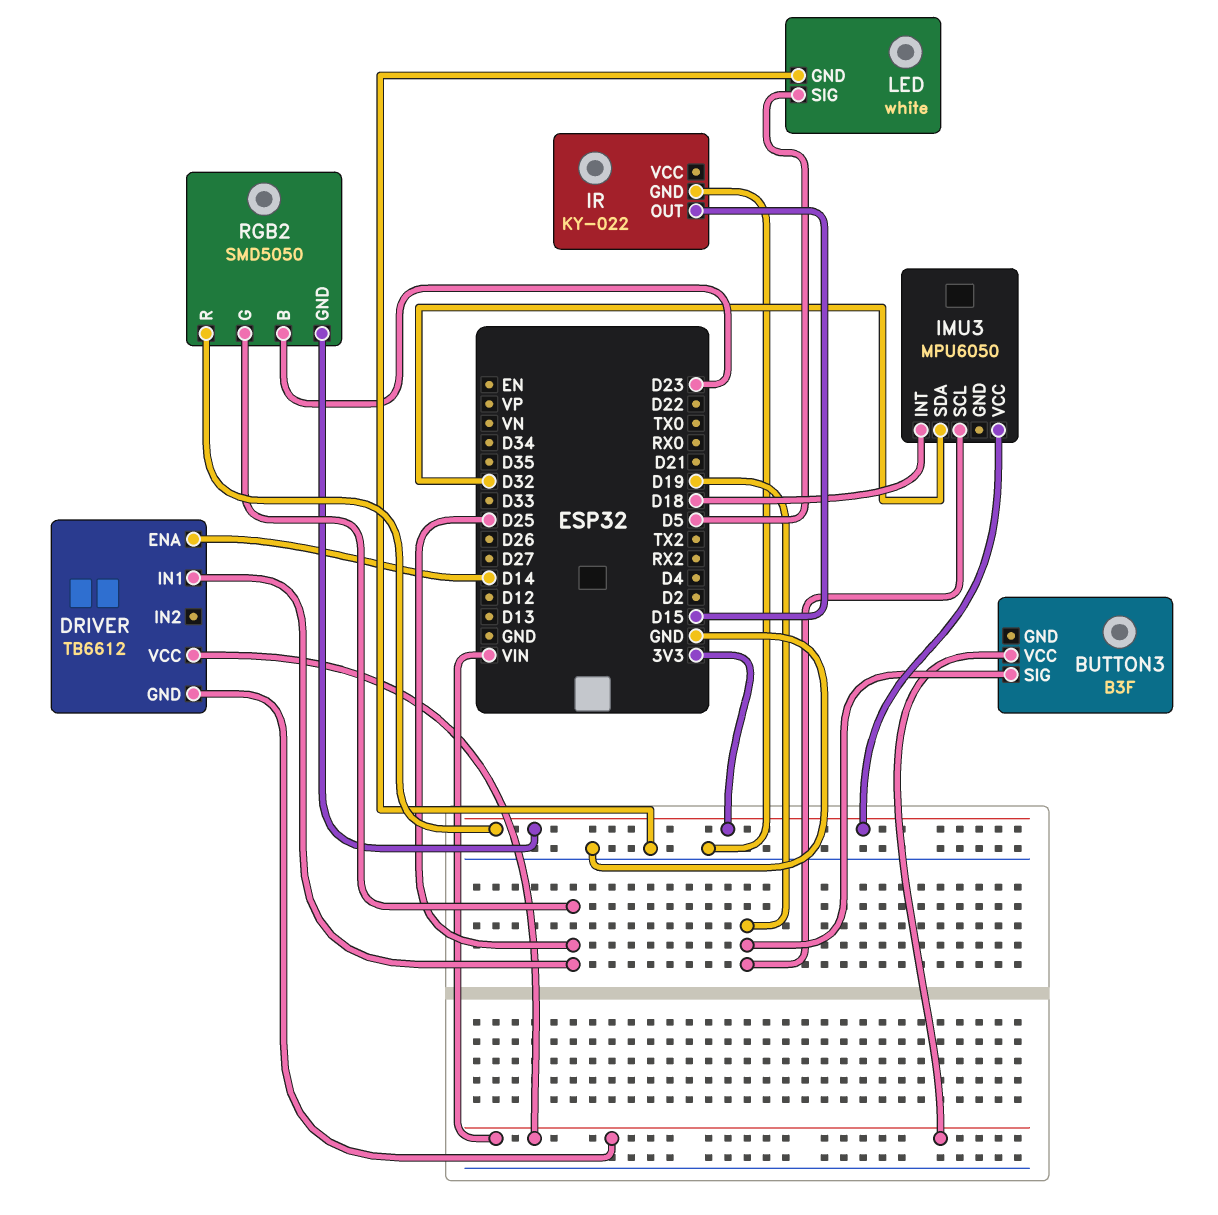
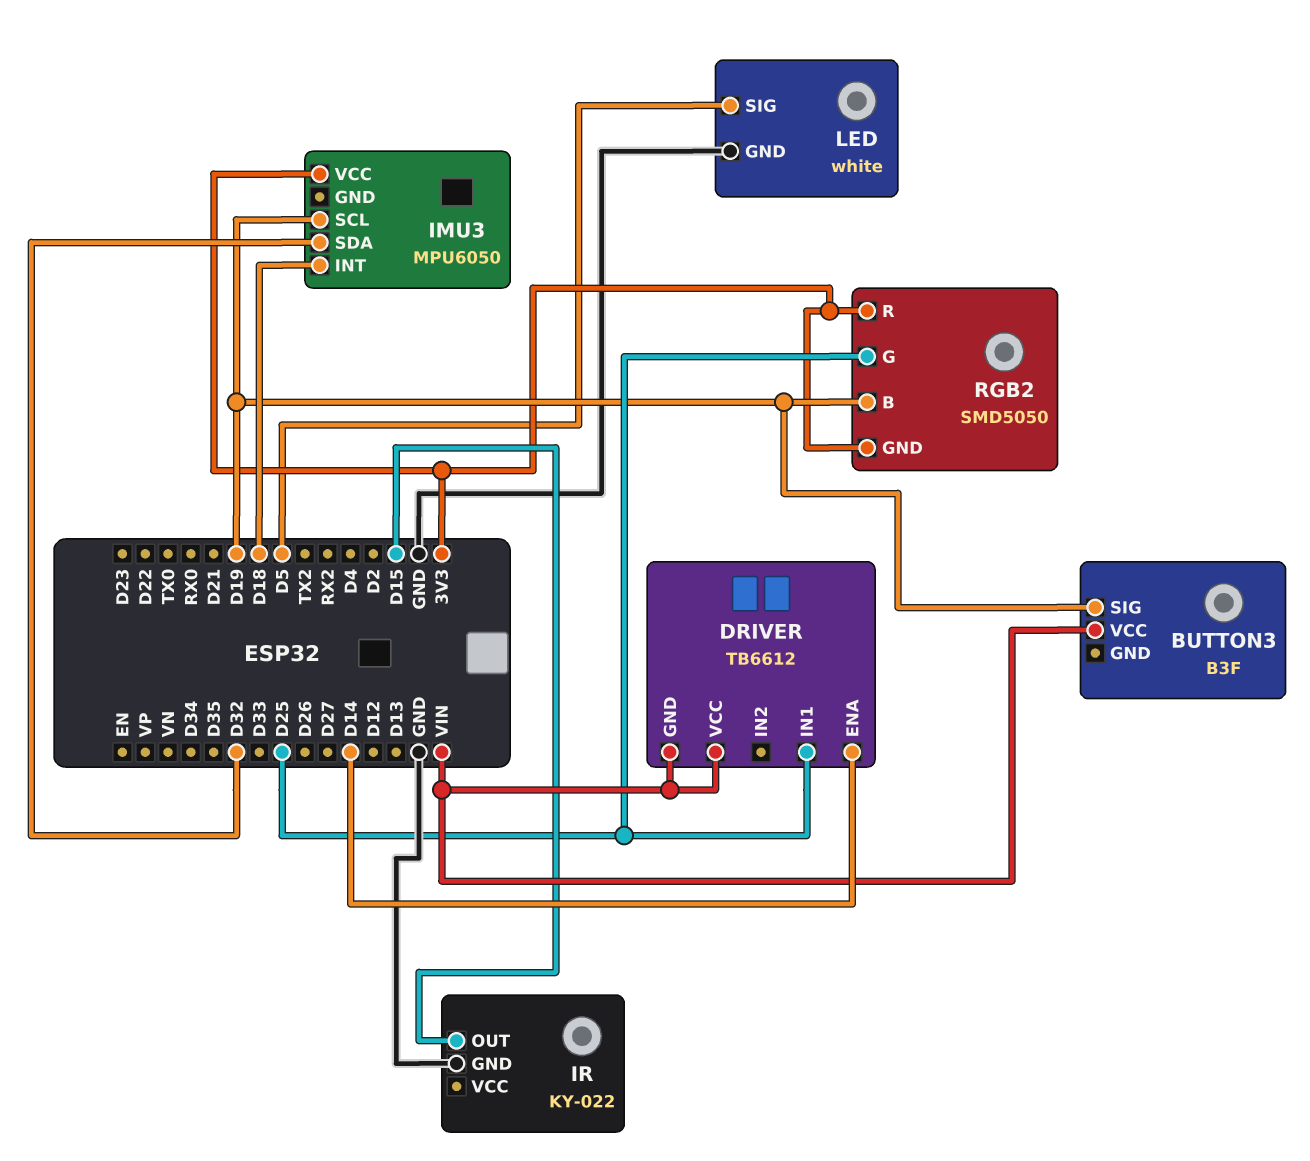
RGB2 pin B: D23 -> D19

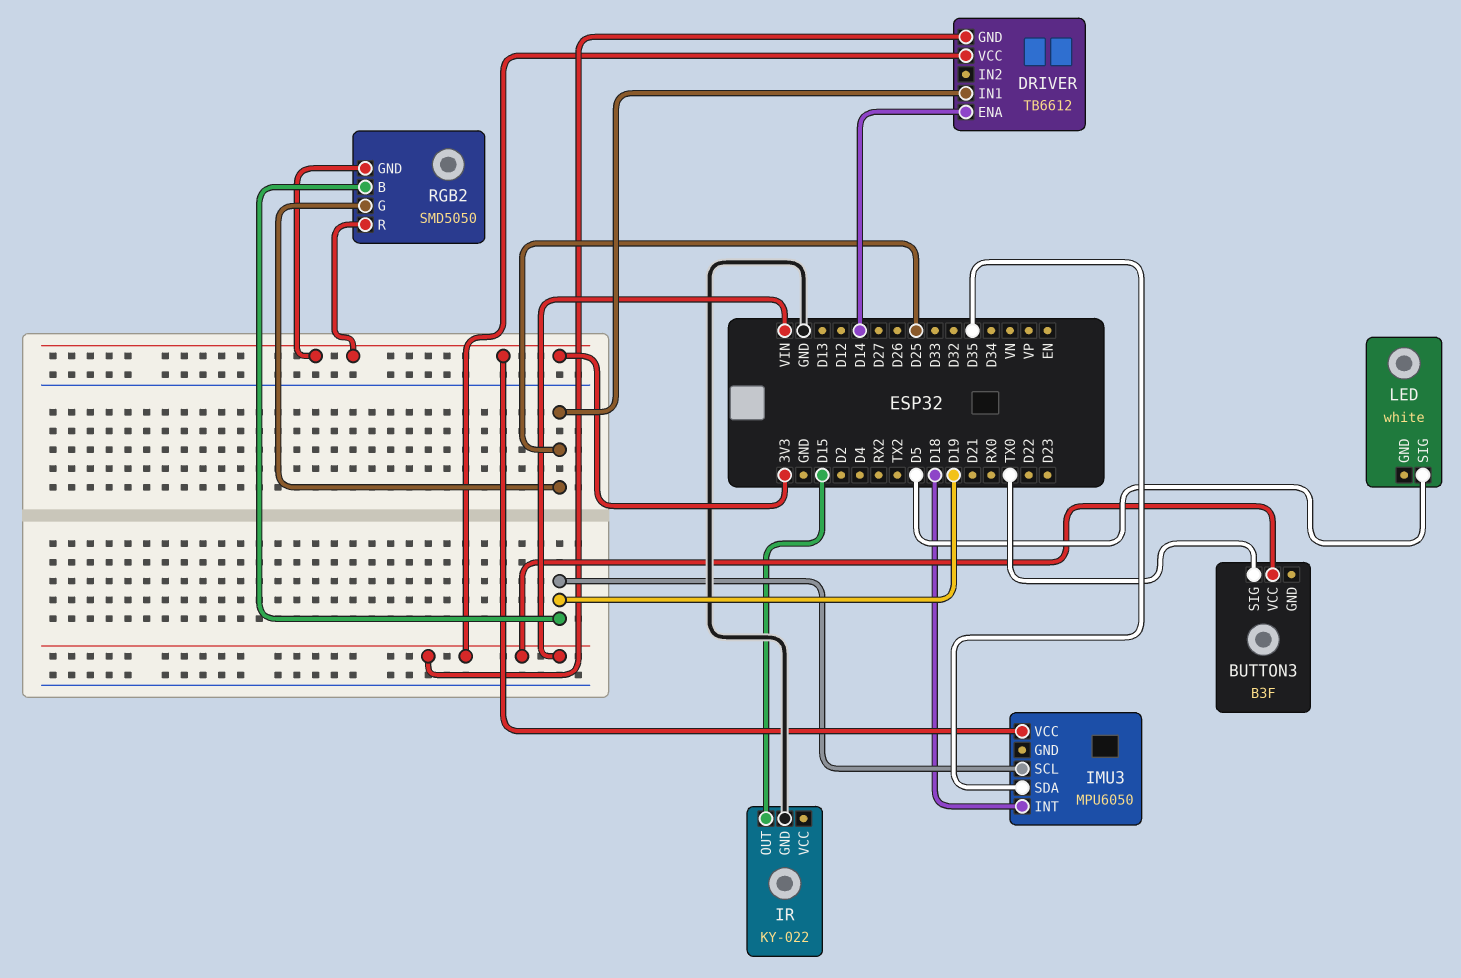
BUTTON3 pin SIG: D19 -> TX0
IMU3 pin SDA: D32 -> D35
LED pin GND: GND -> none

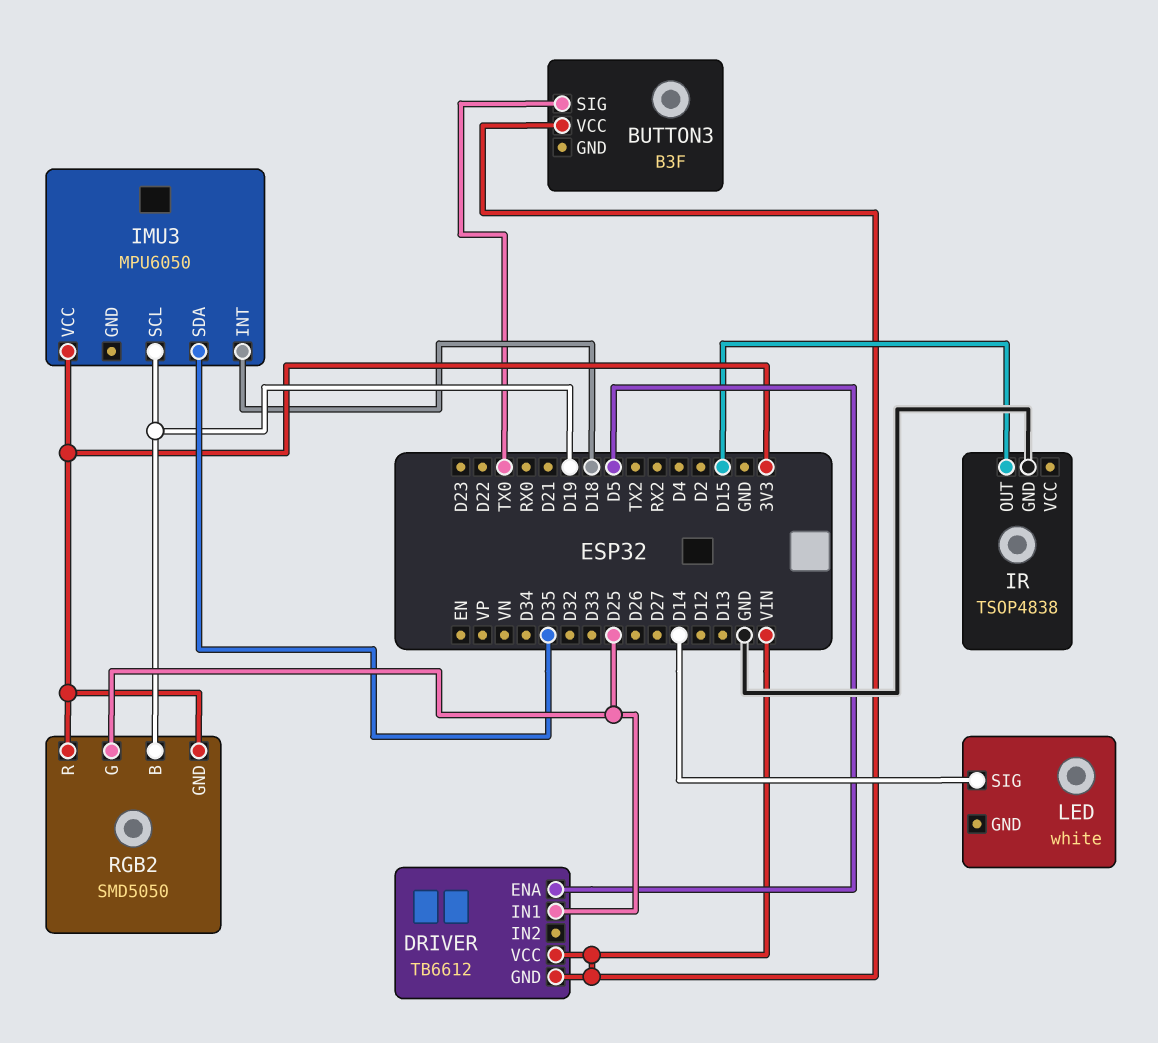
DRIVER pin ENA: D14 -> D5
IR: KY-022 -> TSOP4838
LED pin SIG: D5 -> D14

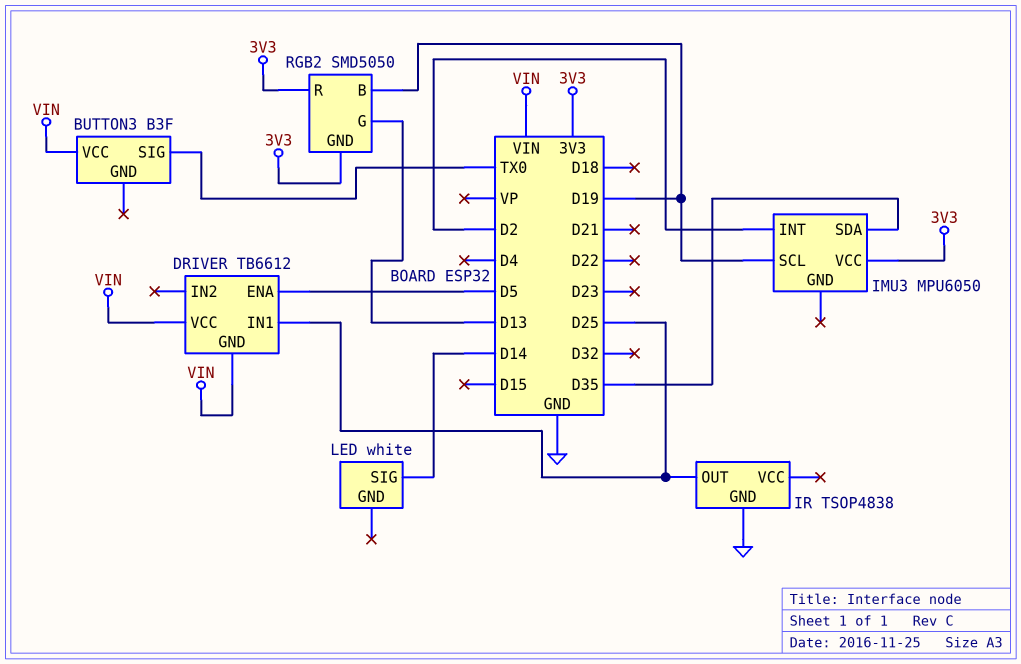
IMU3 pin INT: D18 -> D2
IR pin OUT: D15 -> D25
RGB2 pin G: D25 -> D13

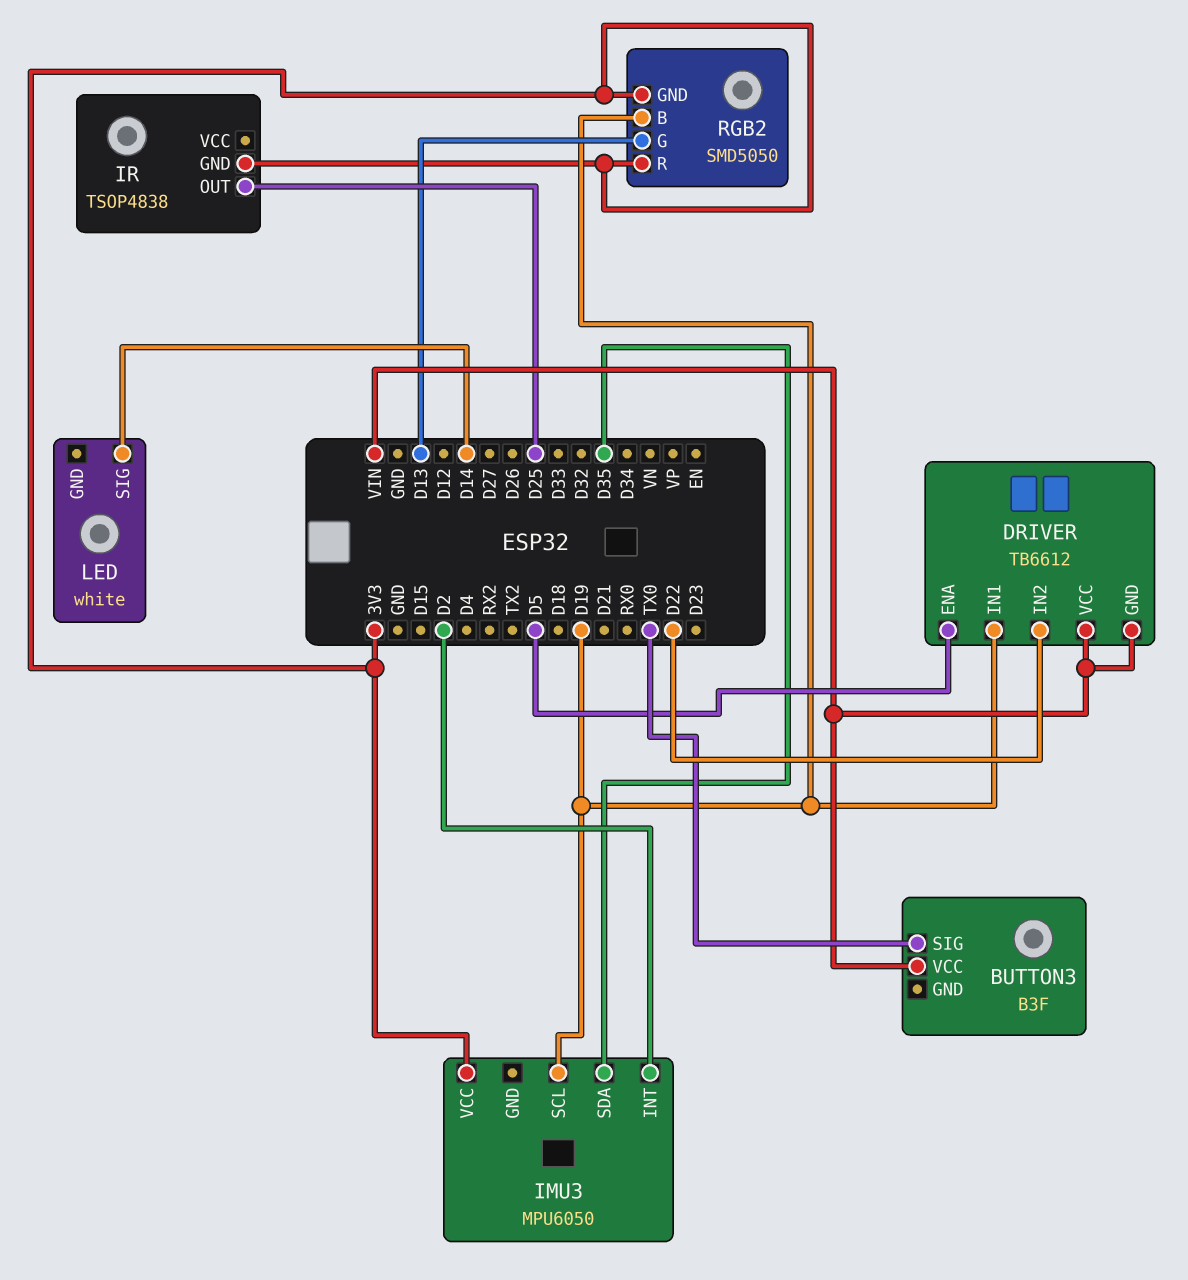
DRIVER pin IN1: D25 -> D19
DRIVER pin IN2: none -> D22
IR pin GND: GND -> 3V3

